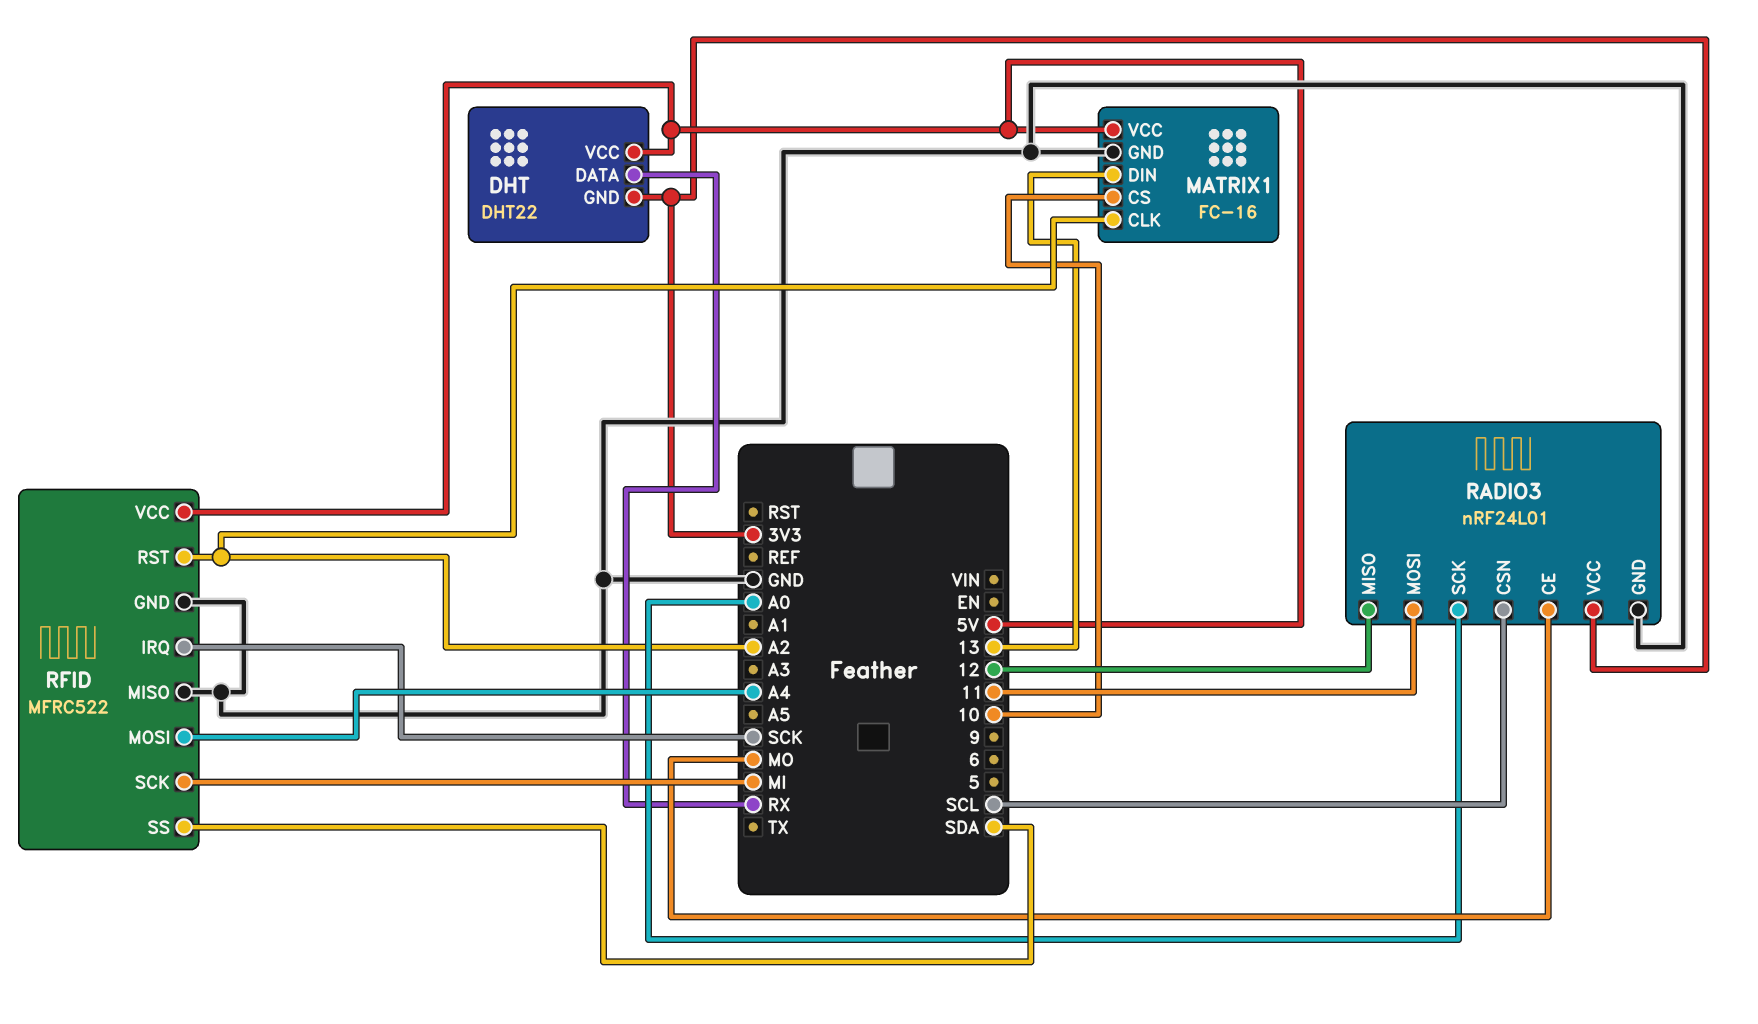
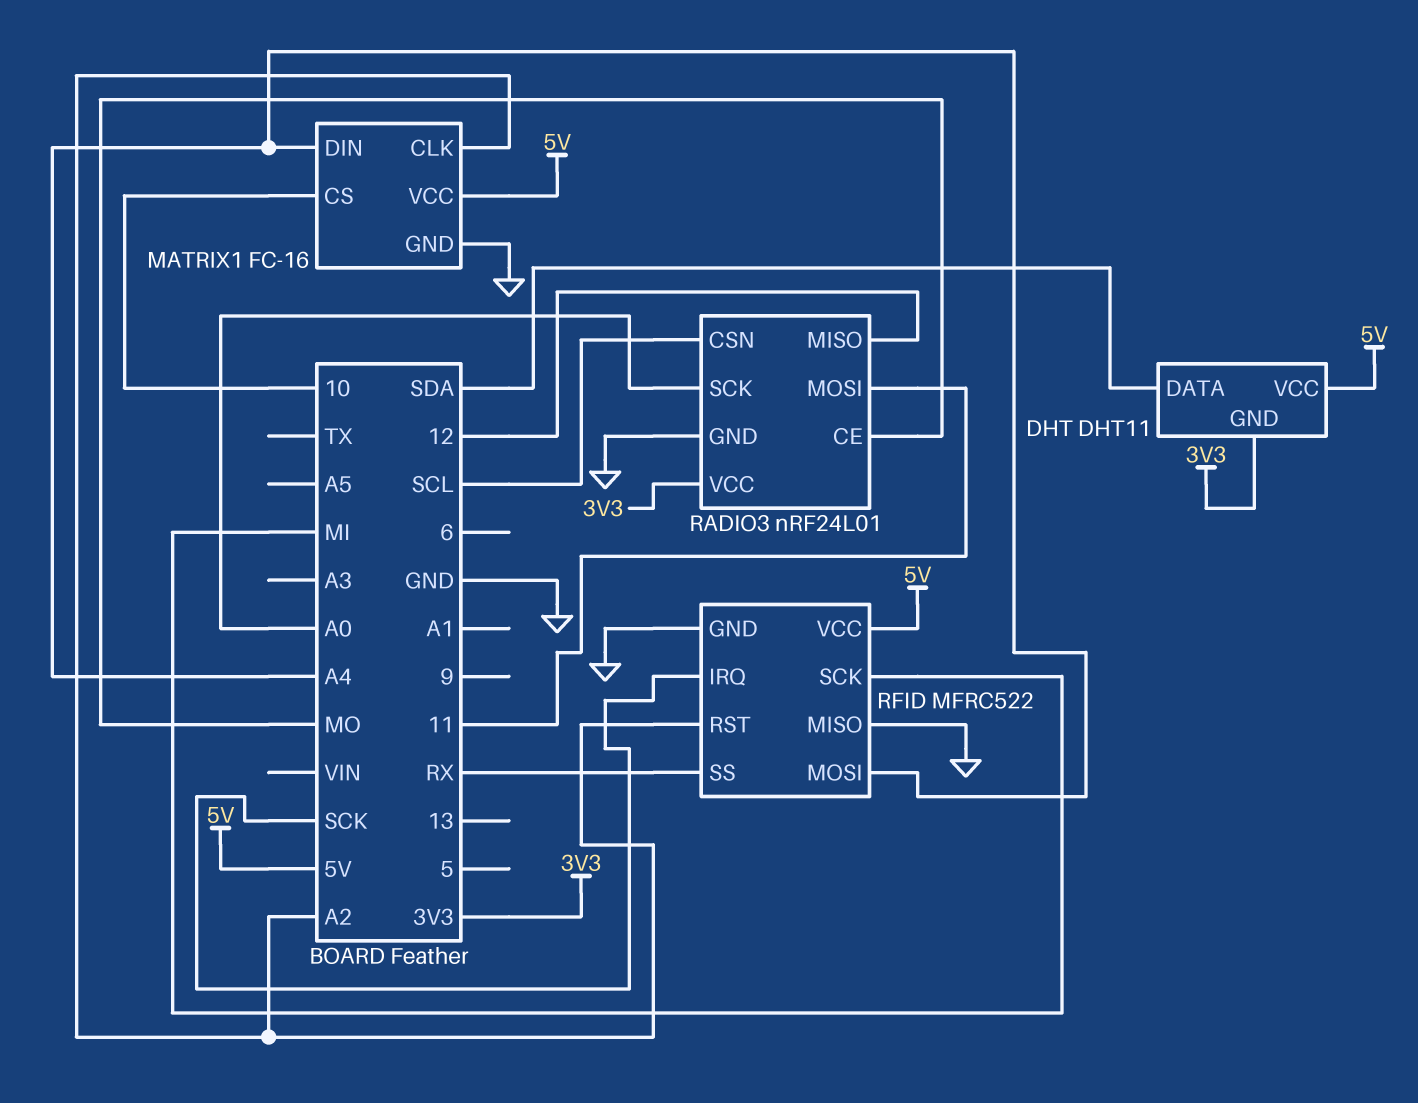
DHT: DHT22 -> DHT11
DHT pin DATA: RX -> SDA
MATRIX1 pin DIN: 13 -> A4
RFID pin SS: SDA -> RX

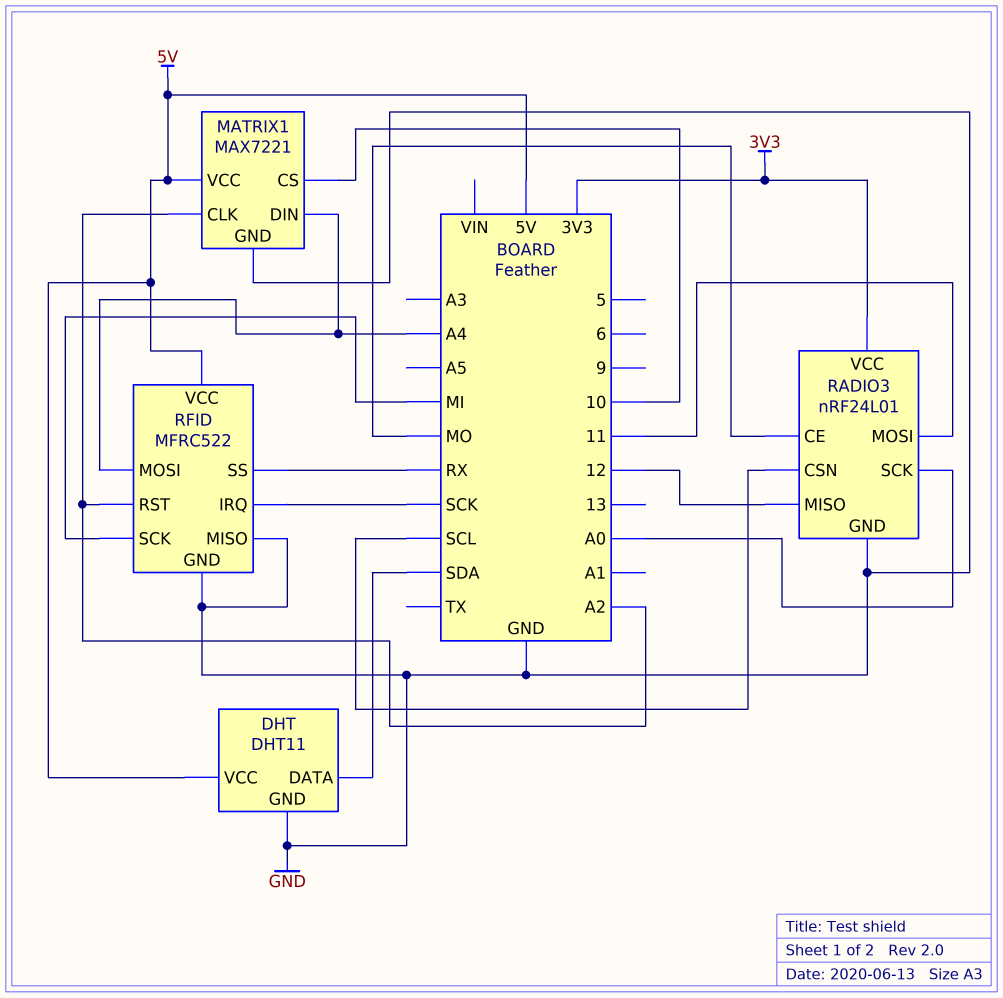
DHT pin GND: 3V3 -> GND
MATRIX1: FC-16 -> MAX7221

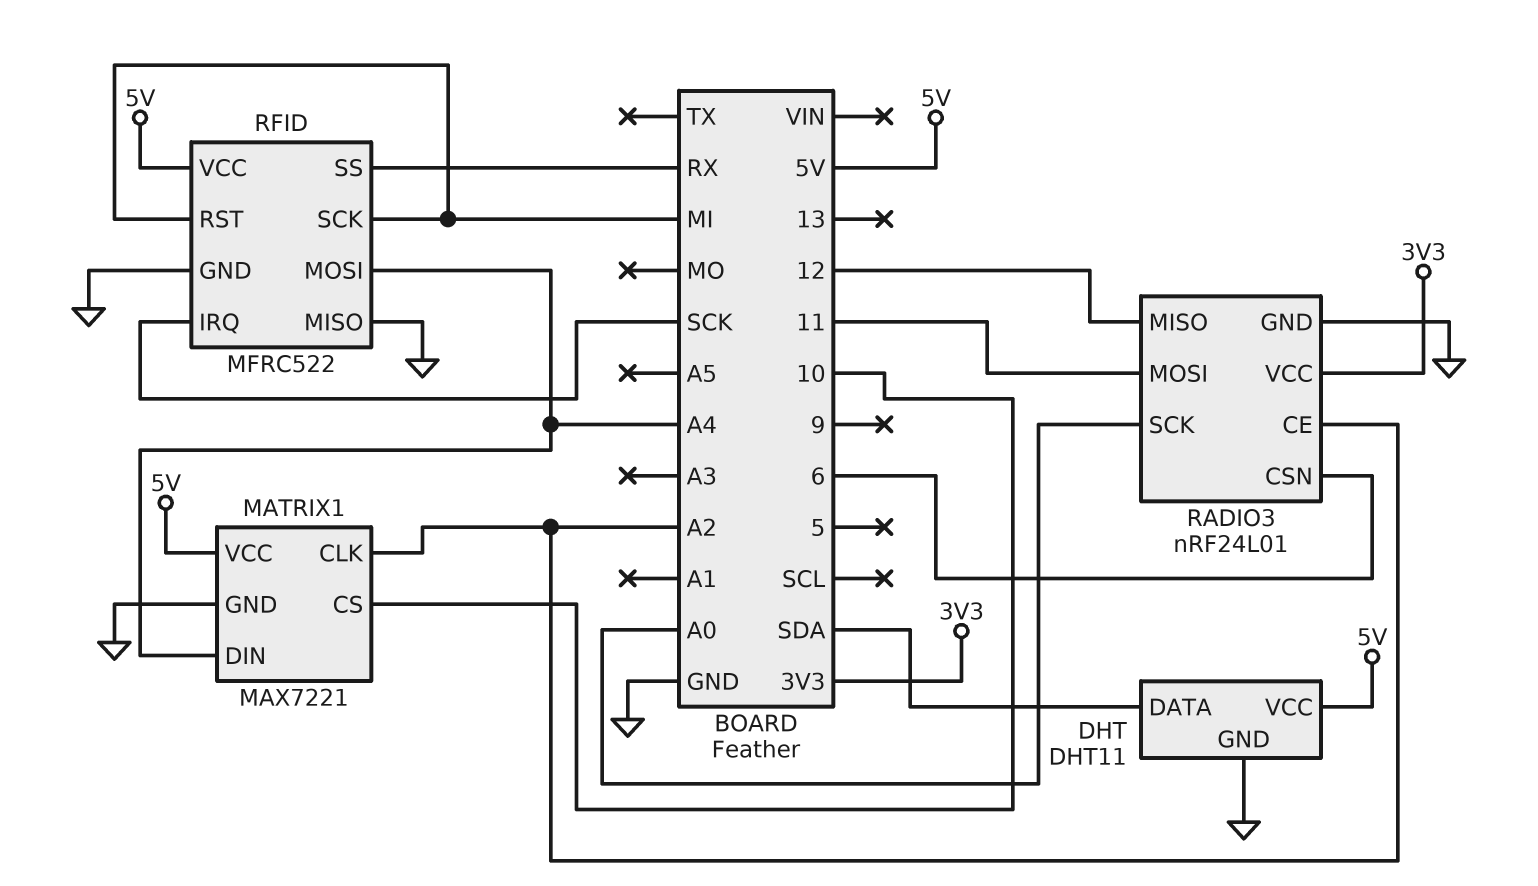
RADIO3 pin CE: MO -> A2
RADIO3 pin CSN: SCL -> 6
RFID pin RST: A2 -> MI

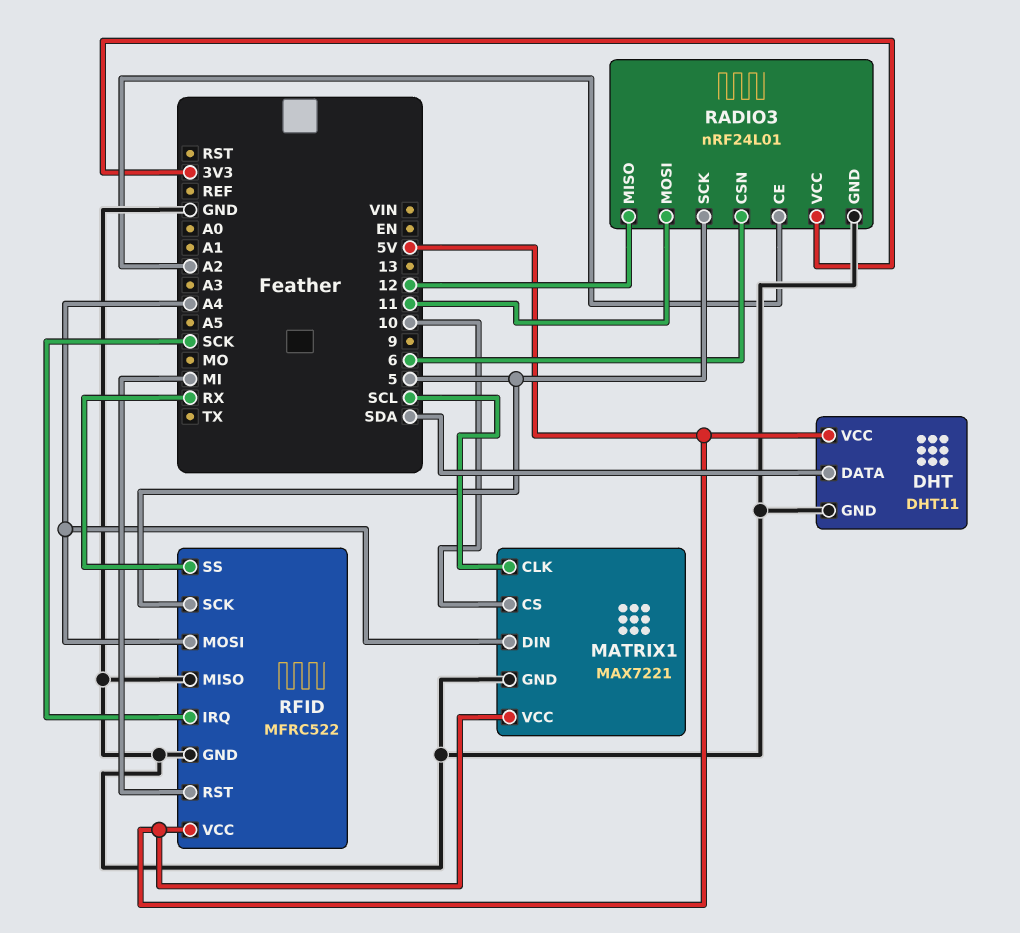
MATRIX1 pin CLK: A2 -> SCL
RADIO3 pin SCK: A0 -> 5
RFID pin SCK: MI -> 5

